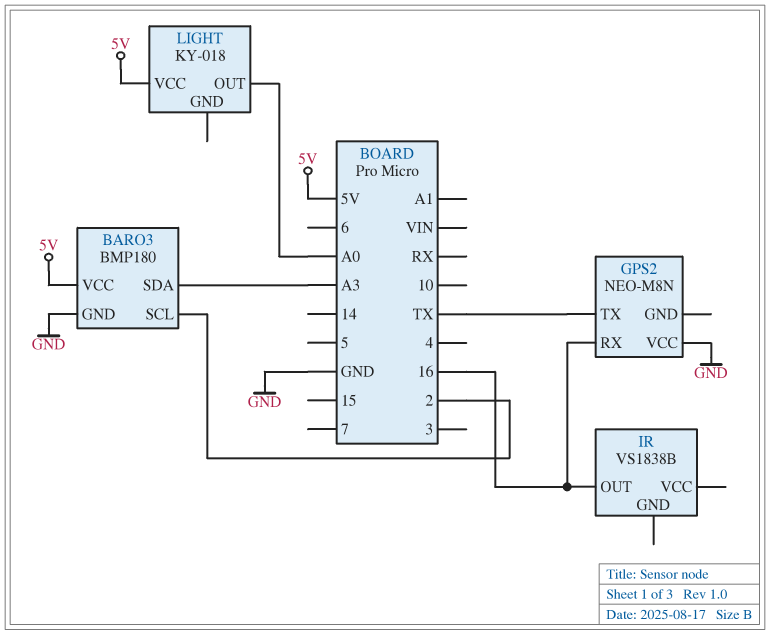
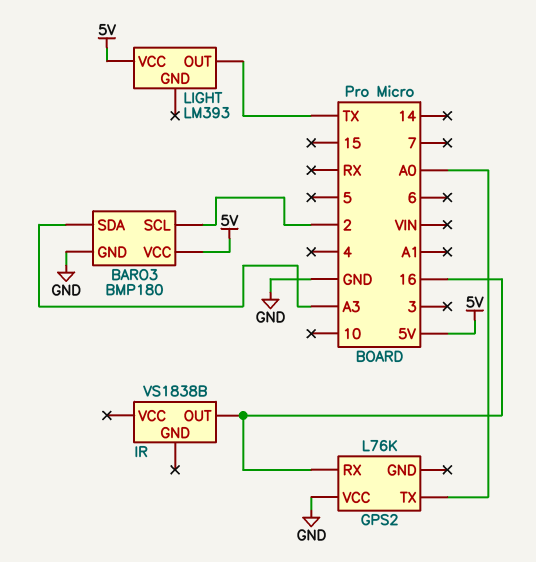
GPS2: NEO-M8N -> L76K
GPS2 pin TX: TX -> A0
LIGHT: KY-018 -> LM393
LIGHT pin OUT: A0 -> TX

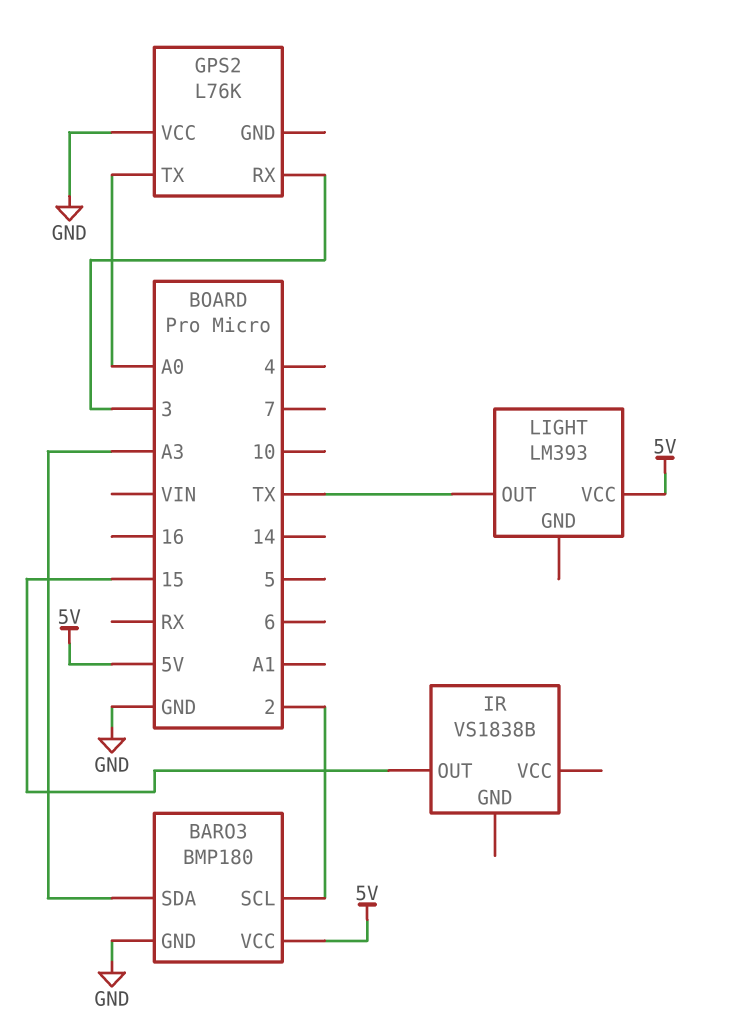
GPS2 pin RX: 16 -> 3
IR pin OUT: 16 -> 15

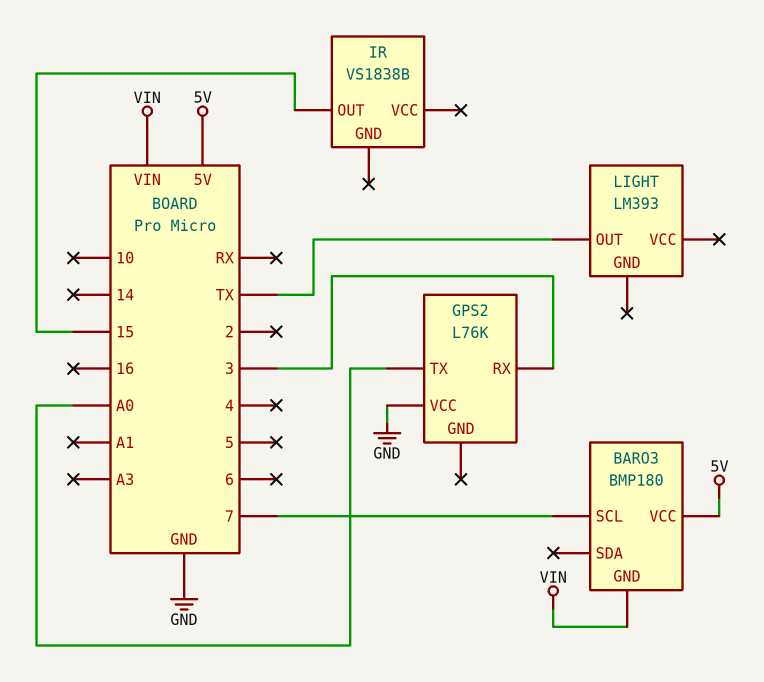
BARO3 pin GND: GND -> VIN
BARO3 pin SCL: 2 -> 7
BARO3 pin SDA: A3 -> none
LIGHT pin VCC: 5V -> none

